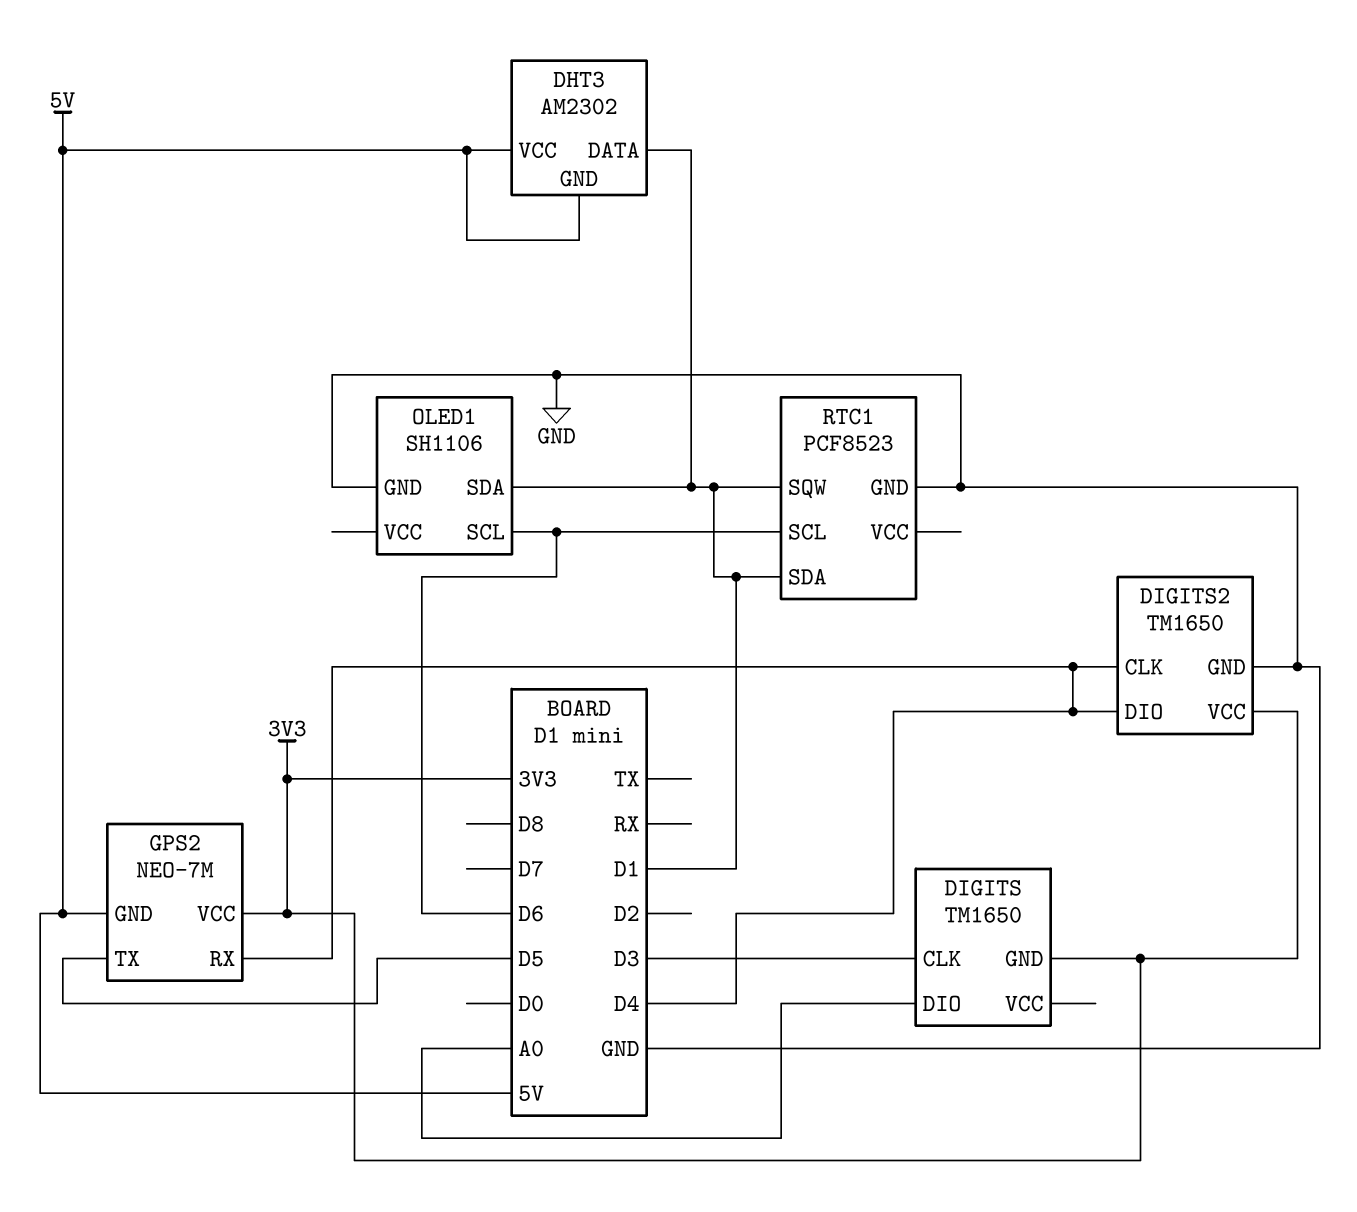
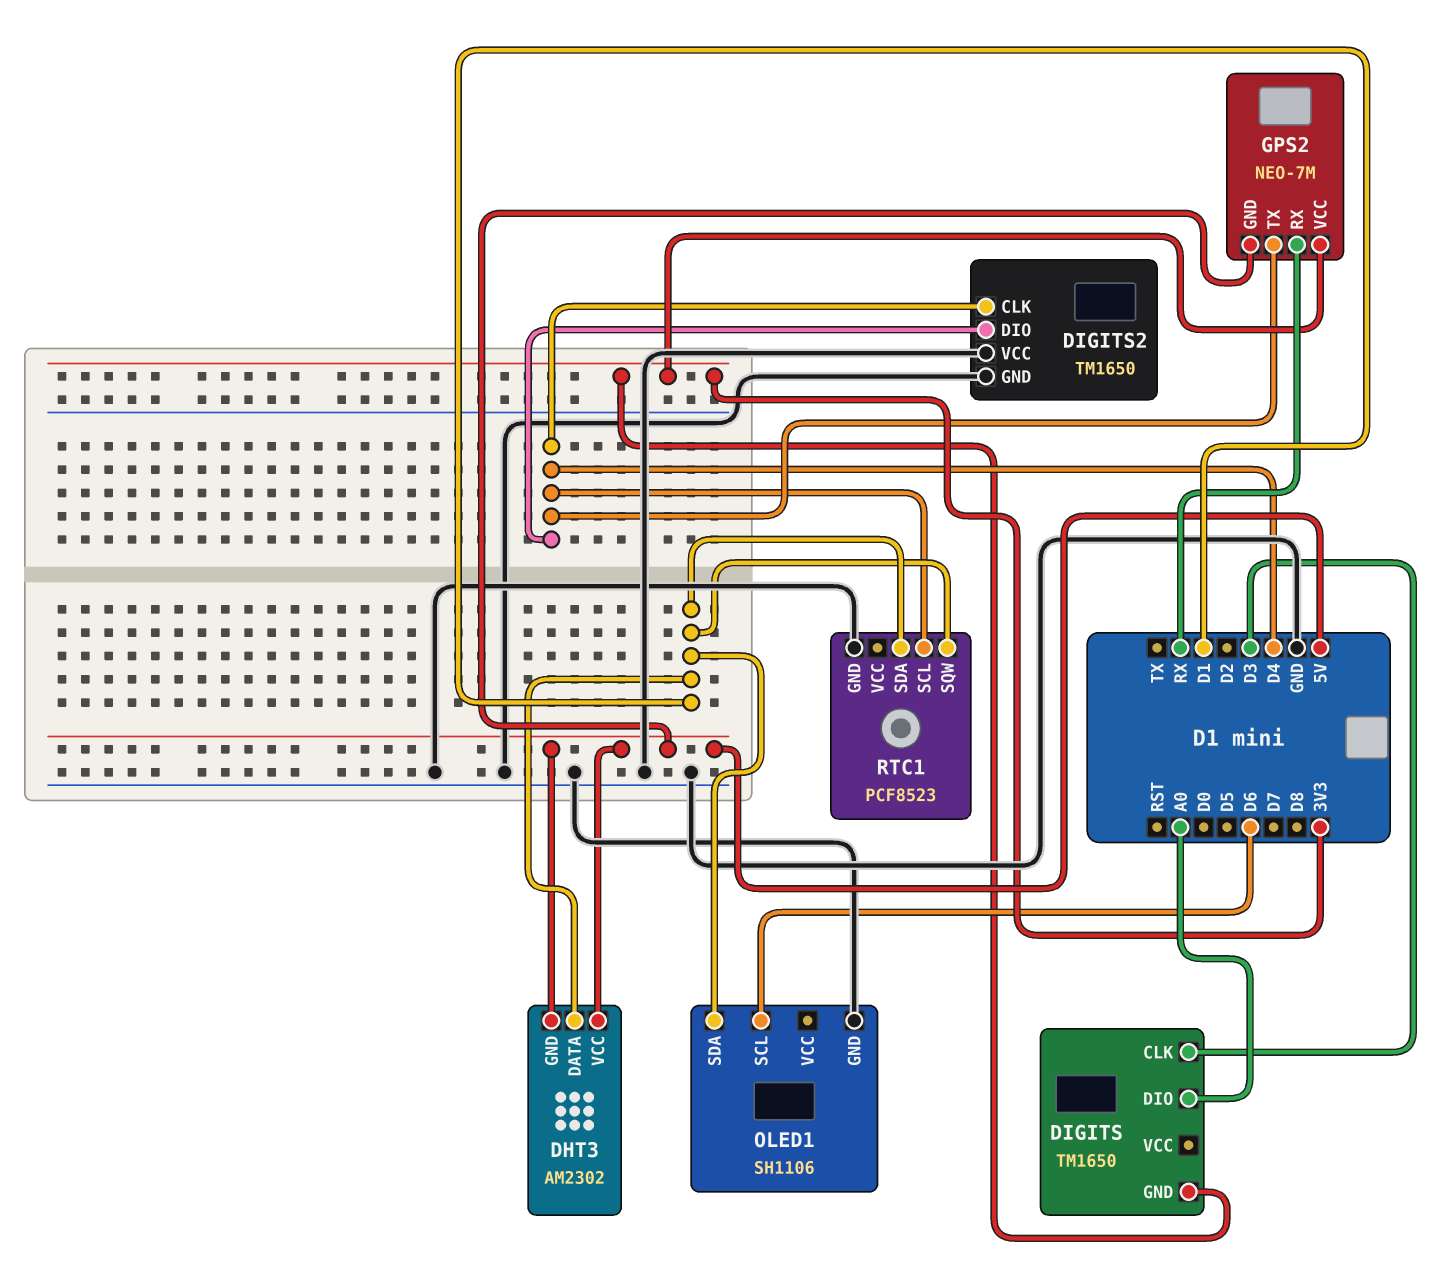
DIGITS2 pin VCC: 3V3 -> GND
GPS2 pin RX: D4 -> RX
GPS2 pin TX: D5 -> D4
RTC1 pin SCL: D6 -> D4

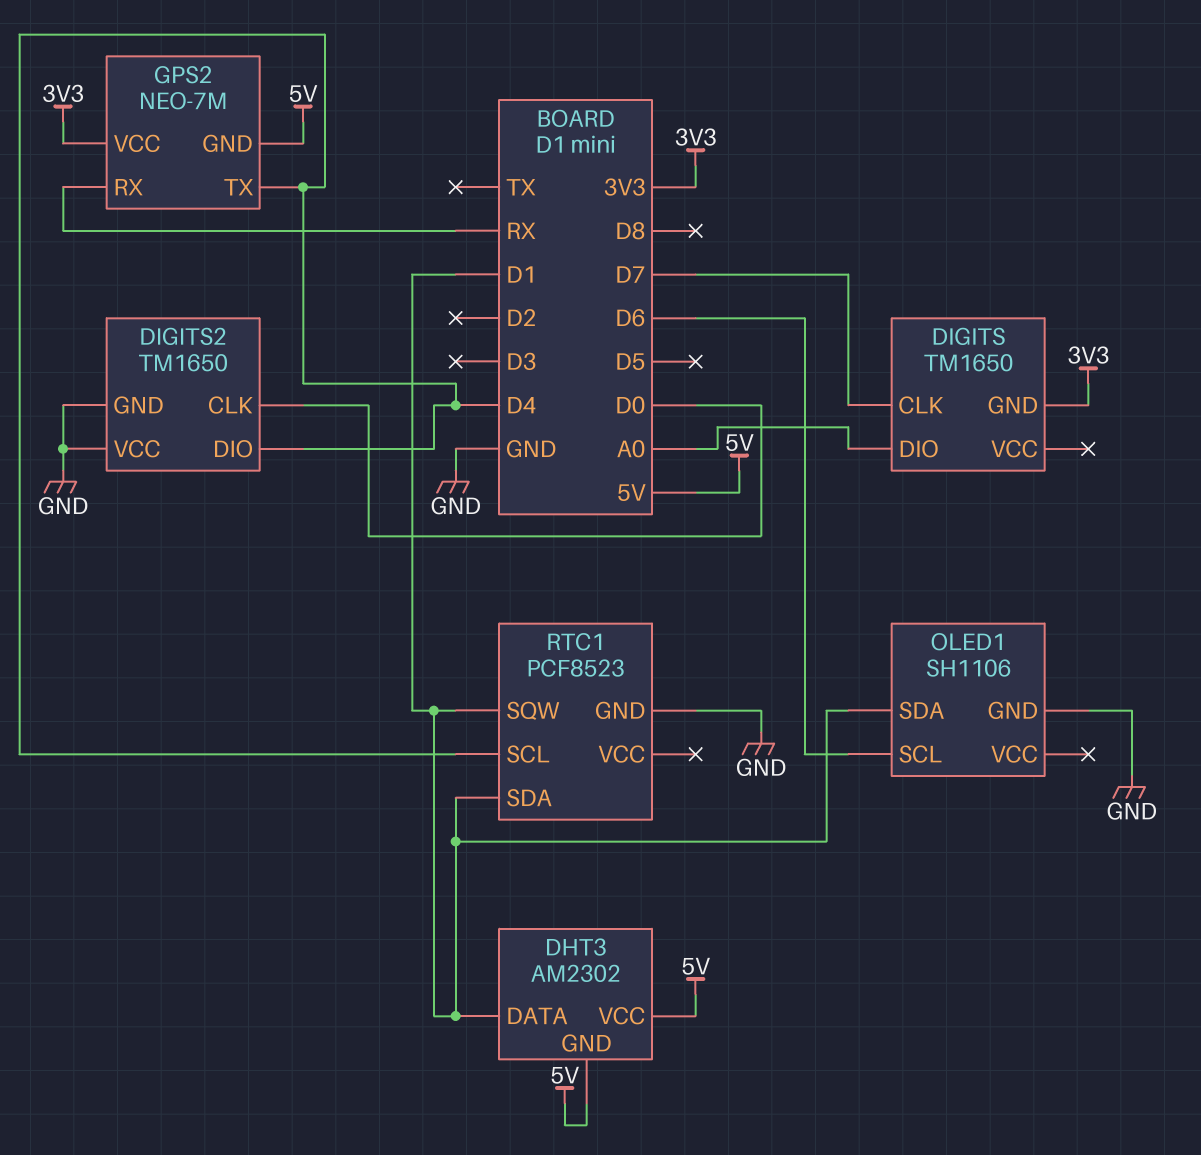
DIGITS pin CLK: D3 -> D7
DIGITS2 pin CLK: D4 -> D0

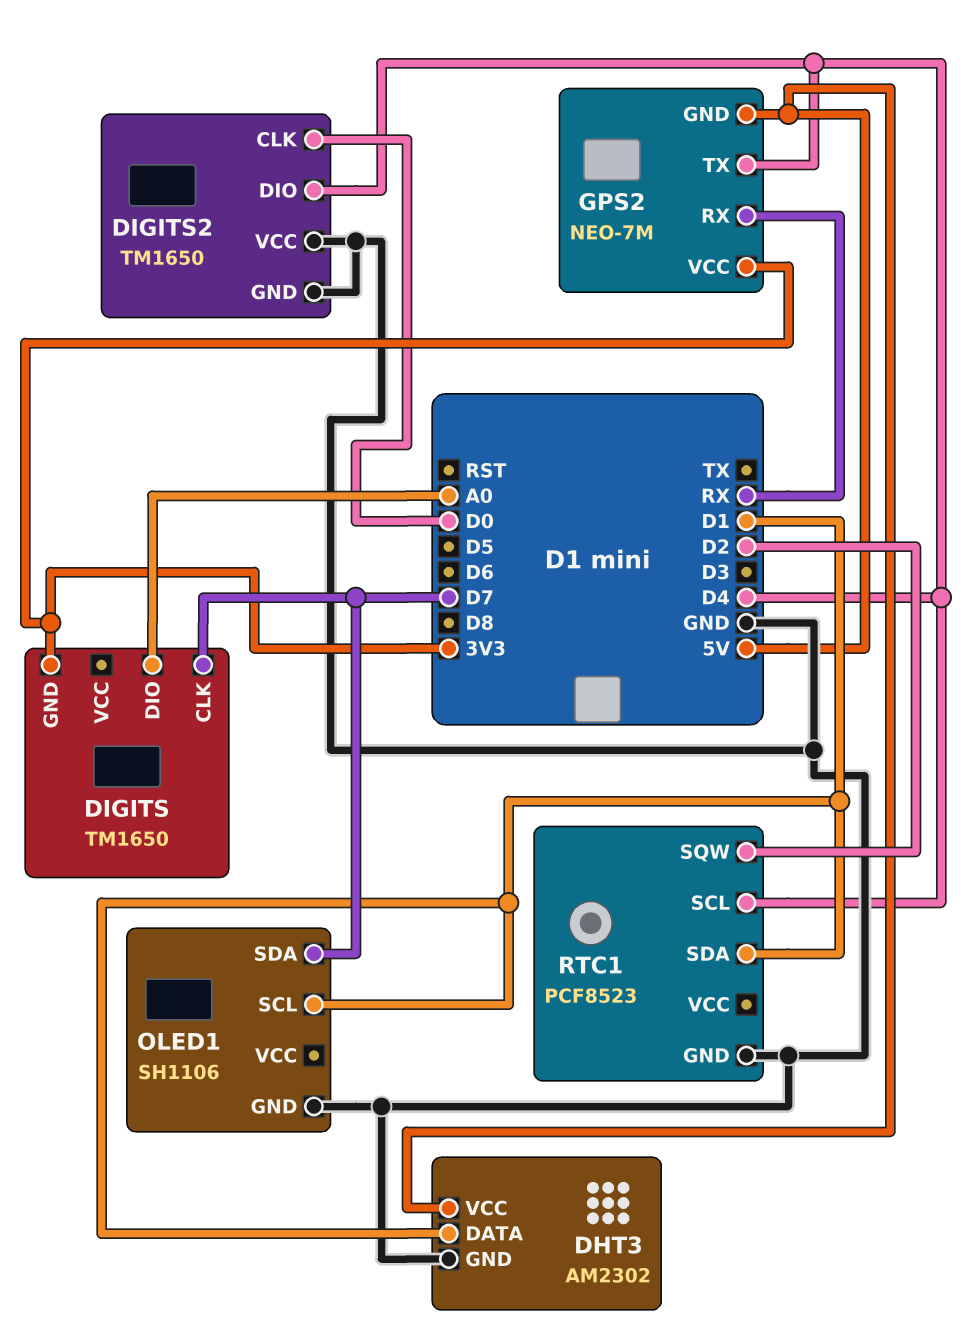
DHT3 pin GND: 5V -> GND
OLED1 pin SCL: D6 -> D1
OLED1 pin SDA: D1 -> D7
RTC1 pin SQW: D1 -> D2

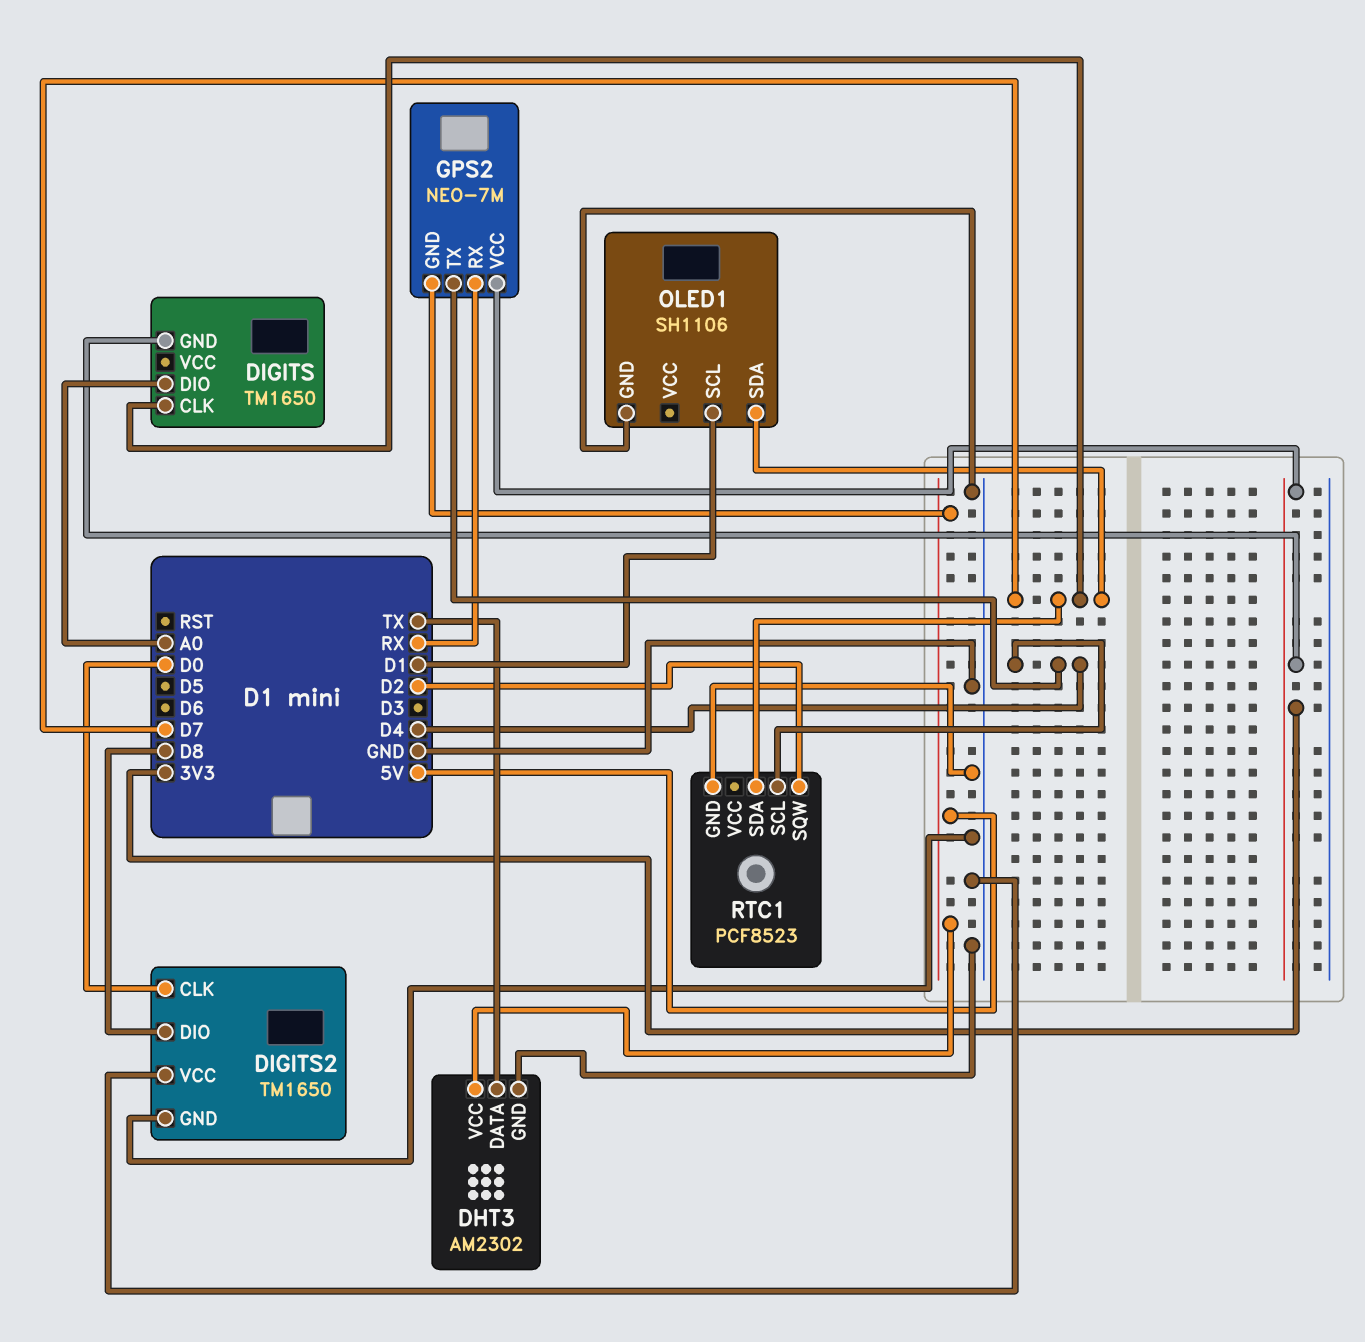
DHT3 pin DATA: D1 -> TX
DIGITS2 pin DIO: D4 -> D8
RTC1 pin SDA: D1 -> D7

